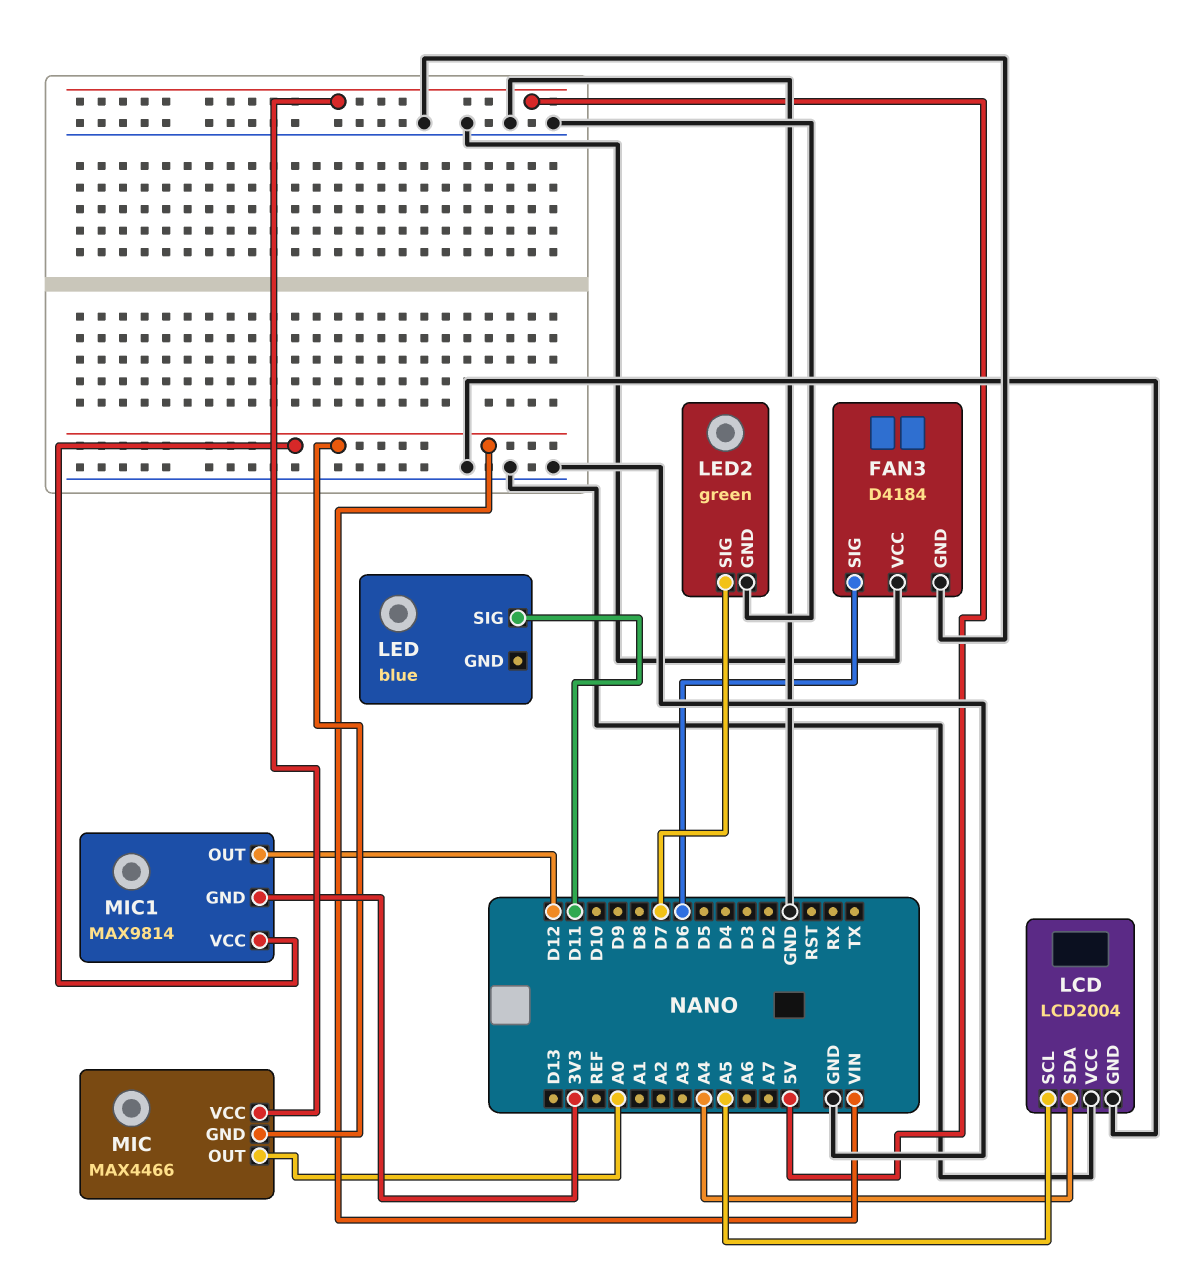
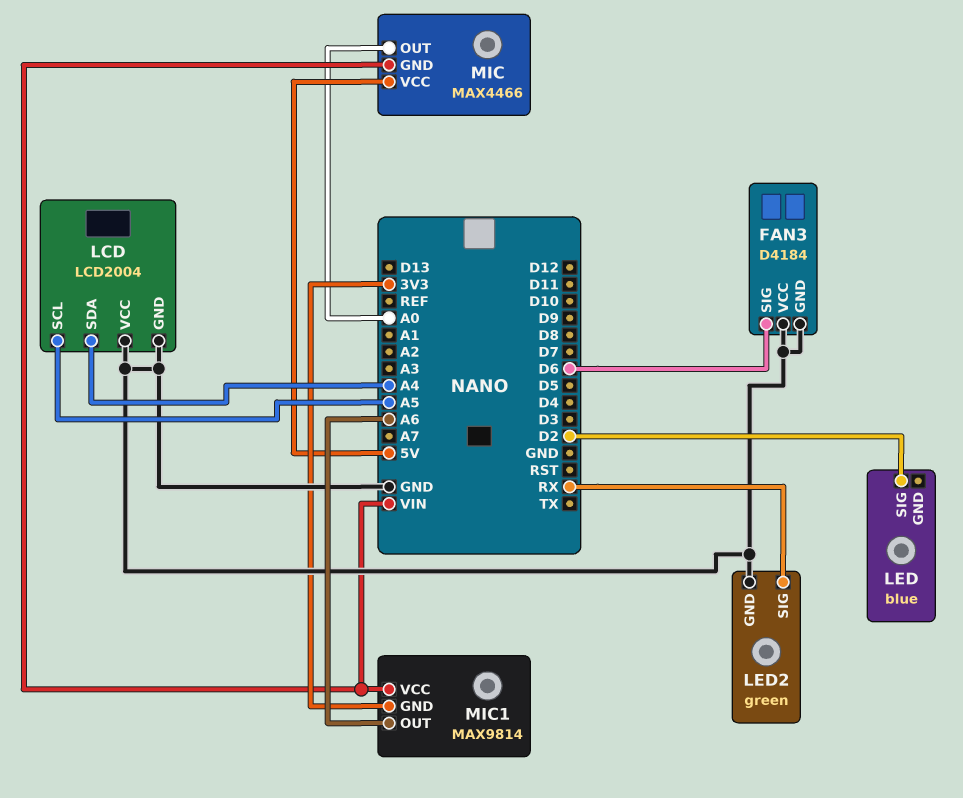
LED pin SIG: D11 -> D2
LED2 pin SIG: D7 -> RX
MIC1 pin OUT: D12 -> A6

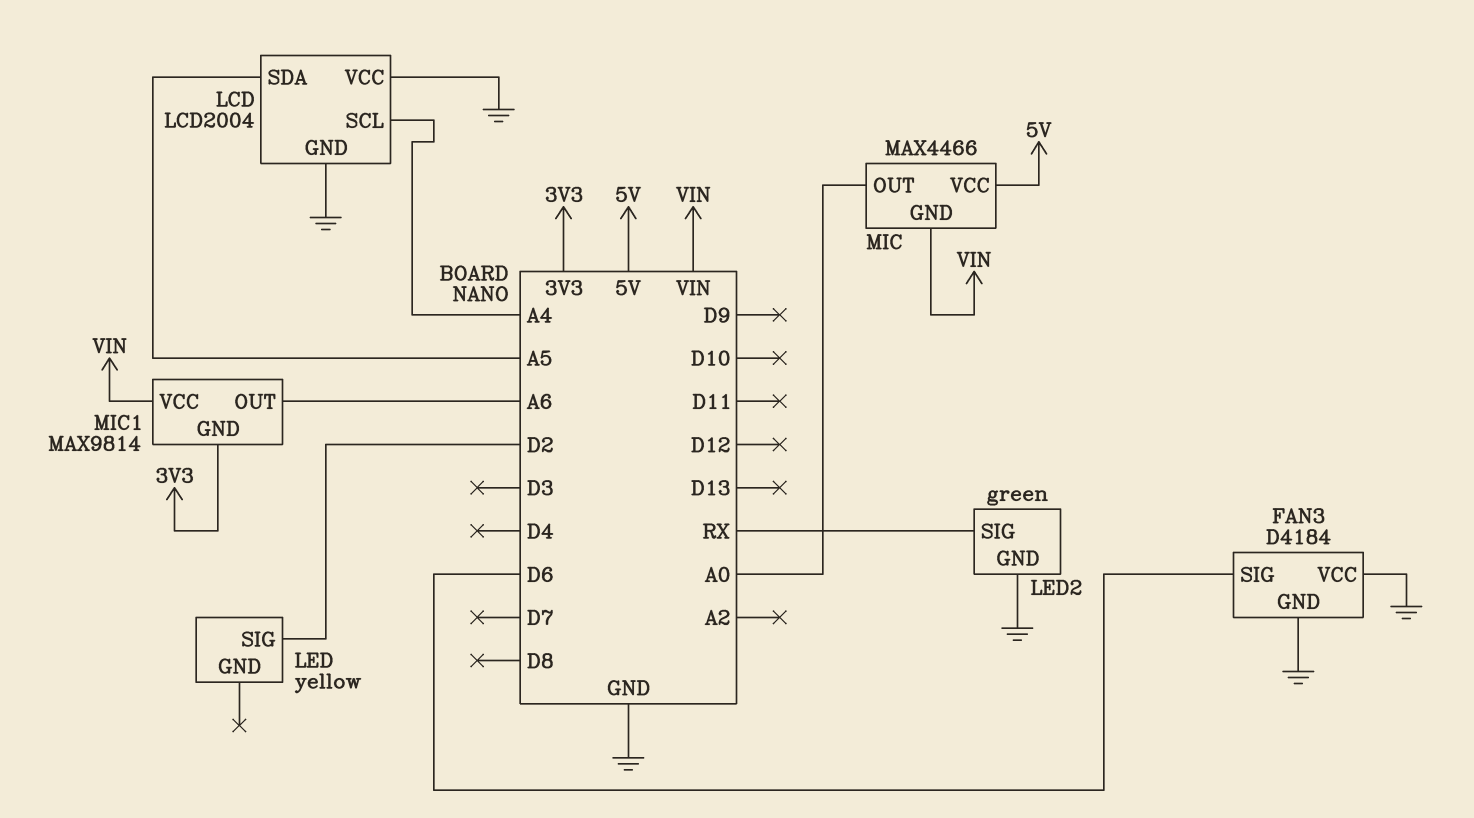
LCD pin SCL: A5 -> A4
LCD pin SDA: A4 -> A5
LED: blue -> yellow

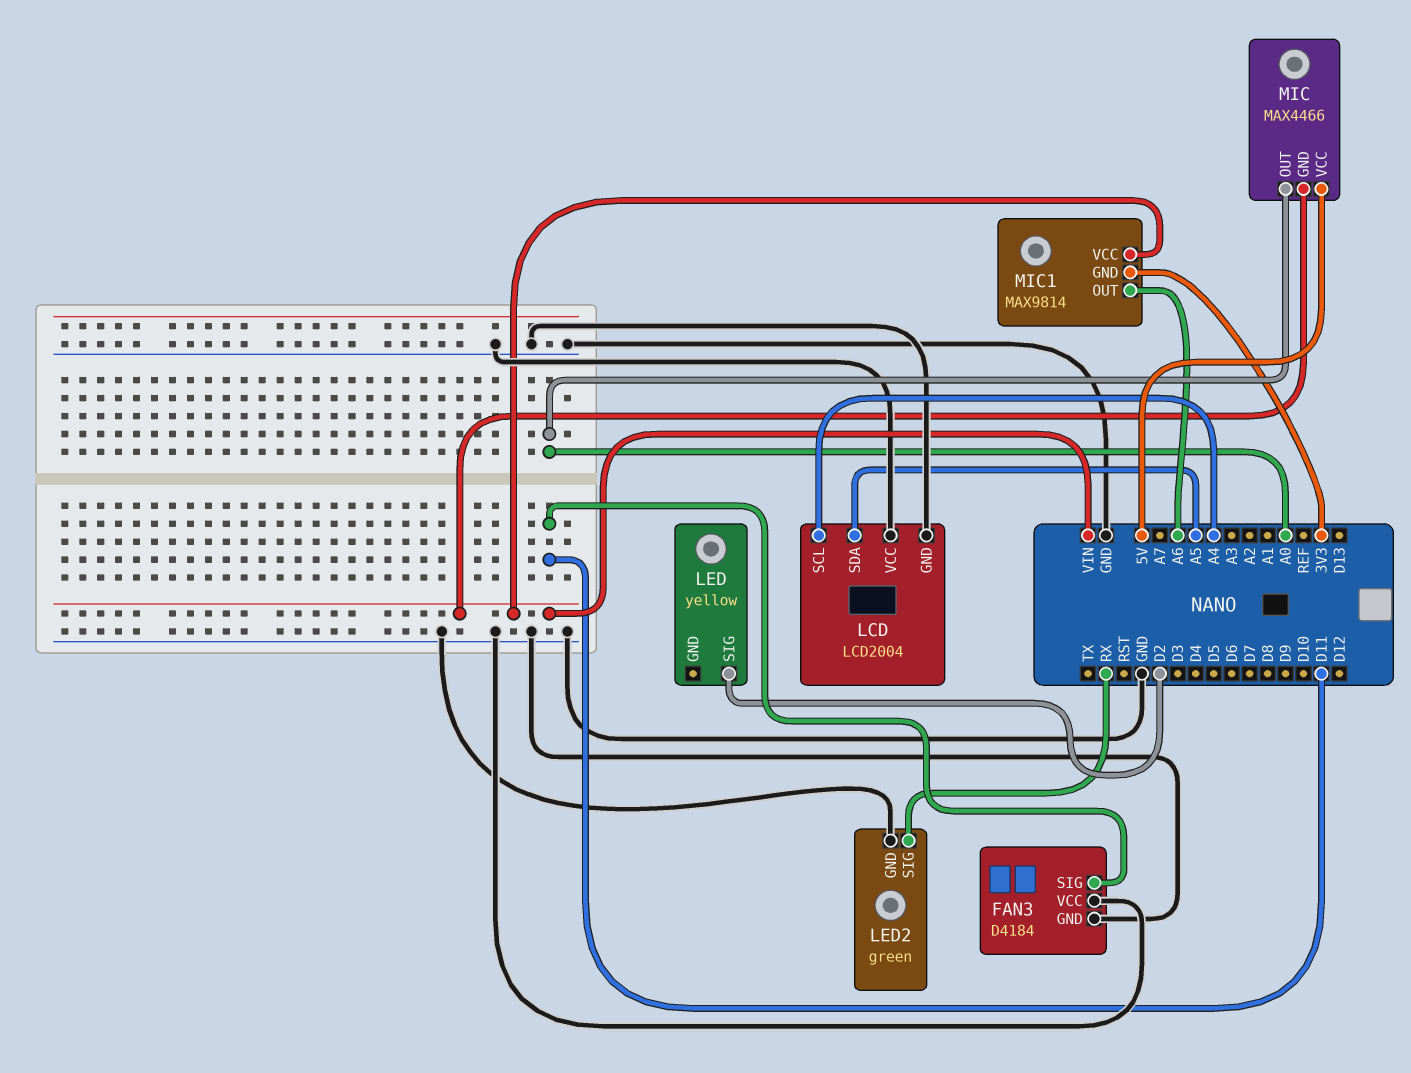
FAN3 pin SIG: D6 -> D11

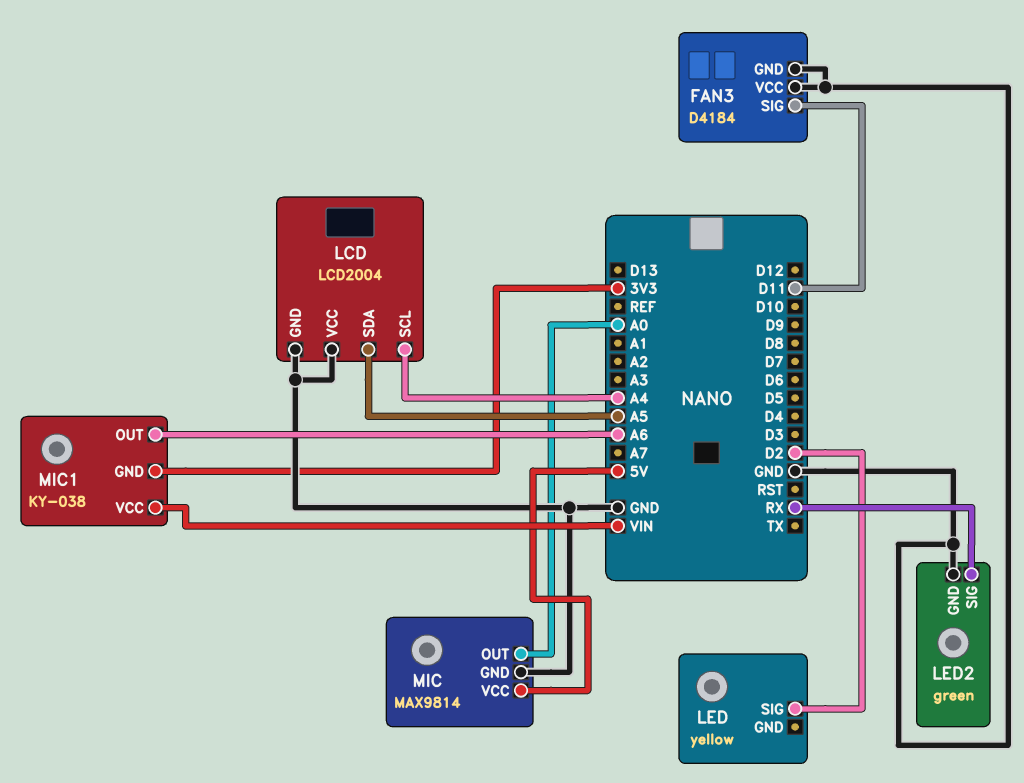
MIC: MAX4466 -> MAX9814
MIC pin GND: VIN -> GND
MIC1: MAX9814 -> KY-038

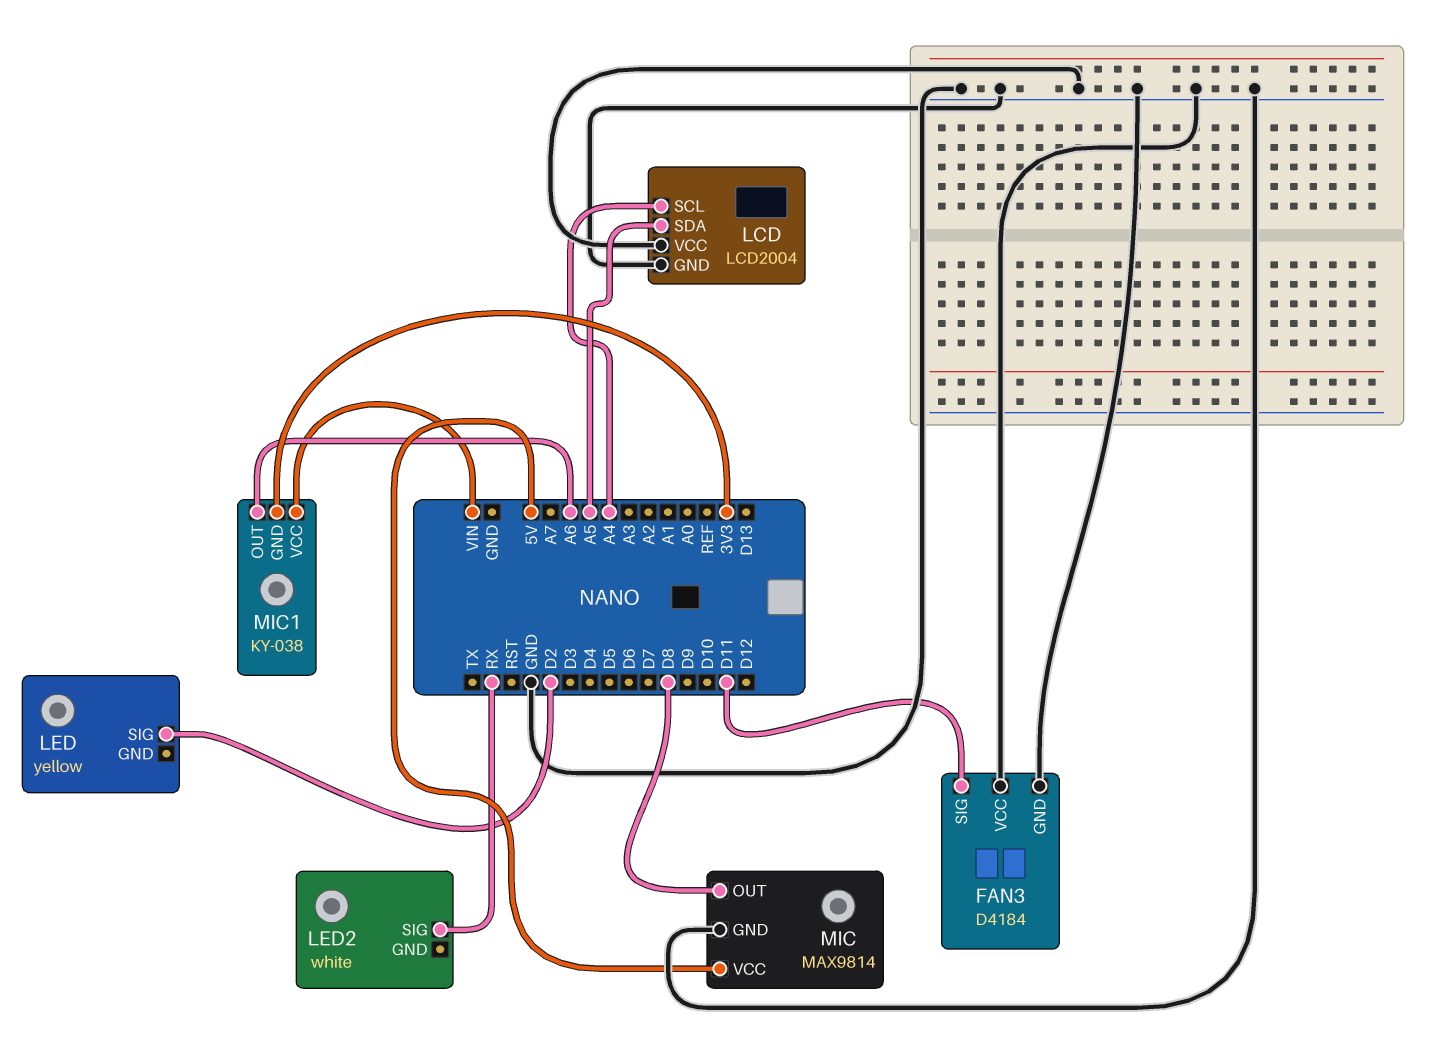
LED2: green -> white
LED2 pin GND: GND -> none
MIC pin OUT: A0 -> D8

